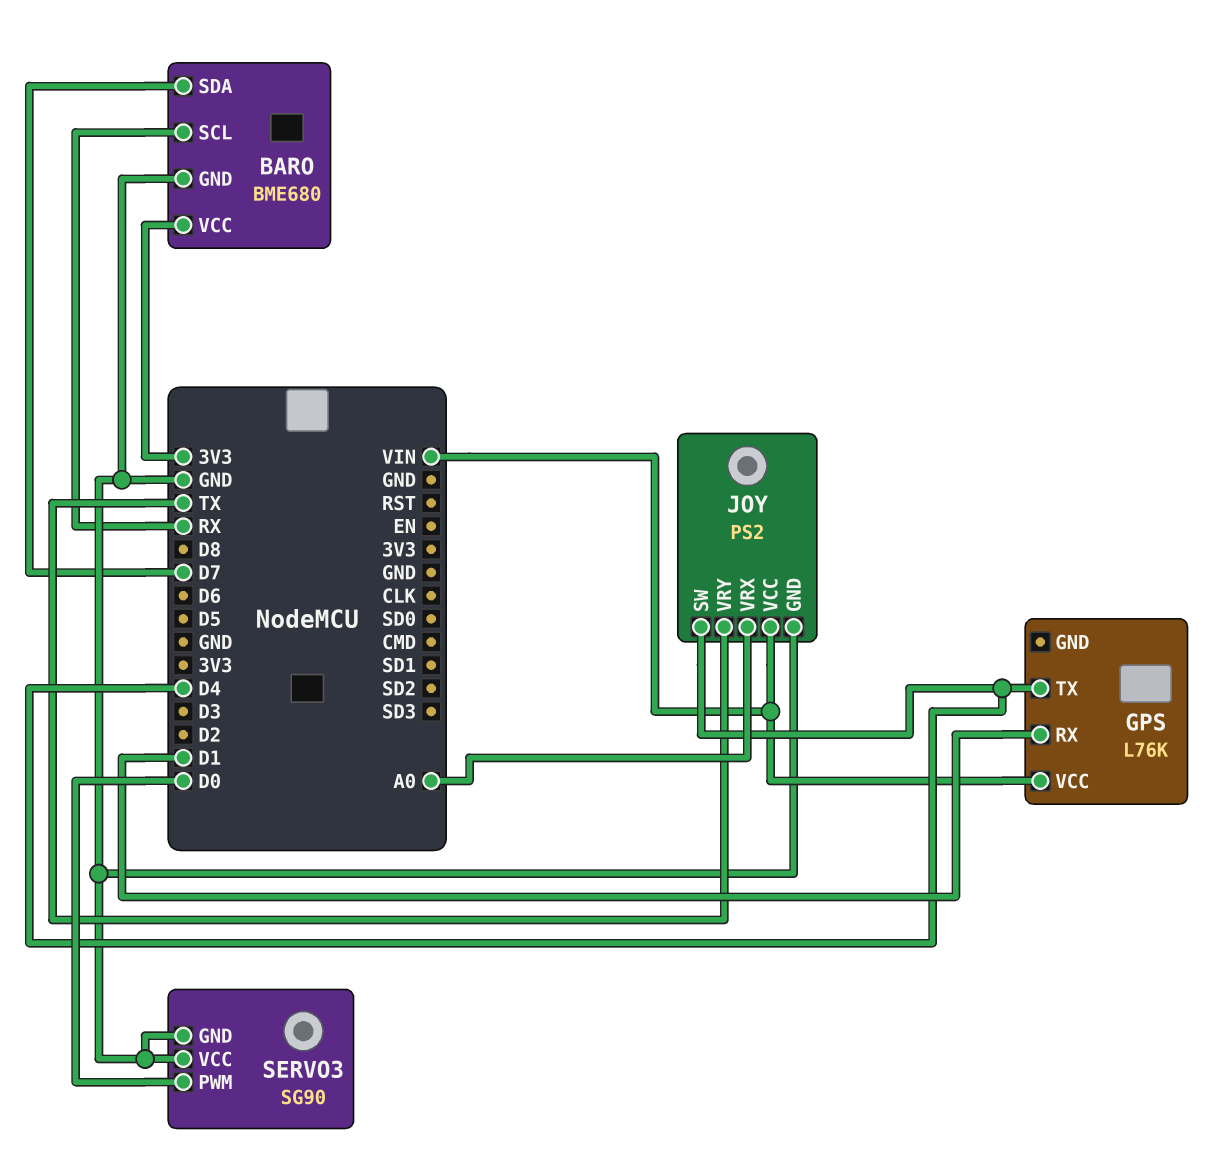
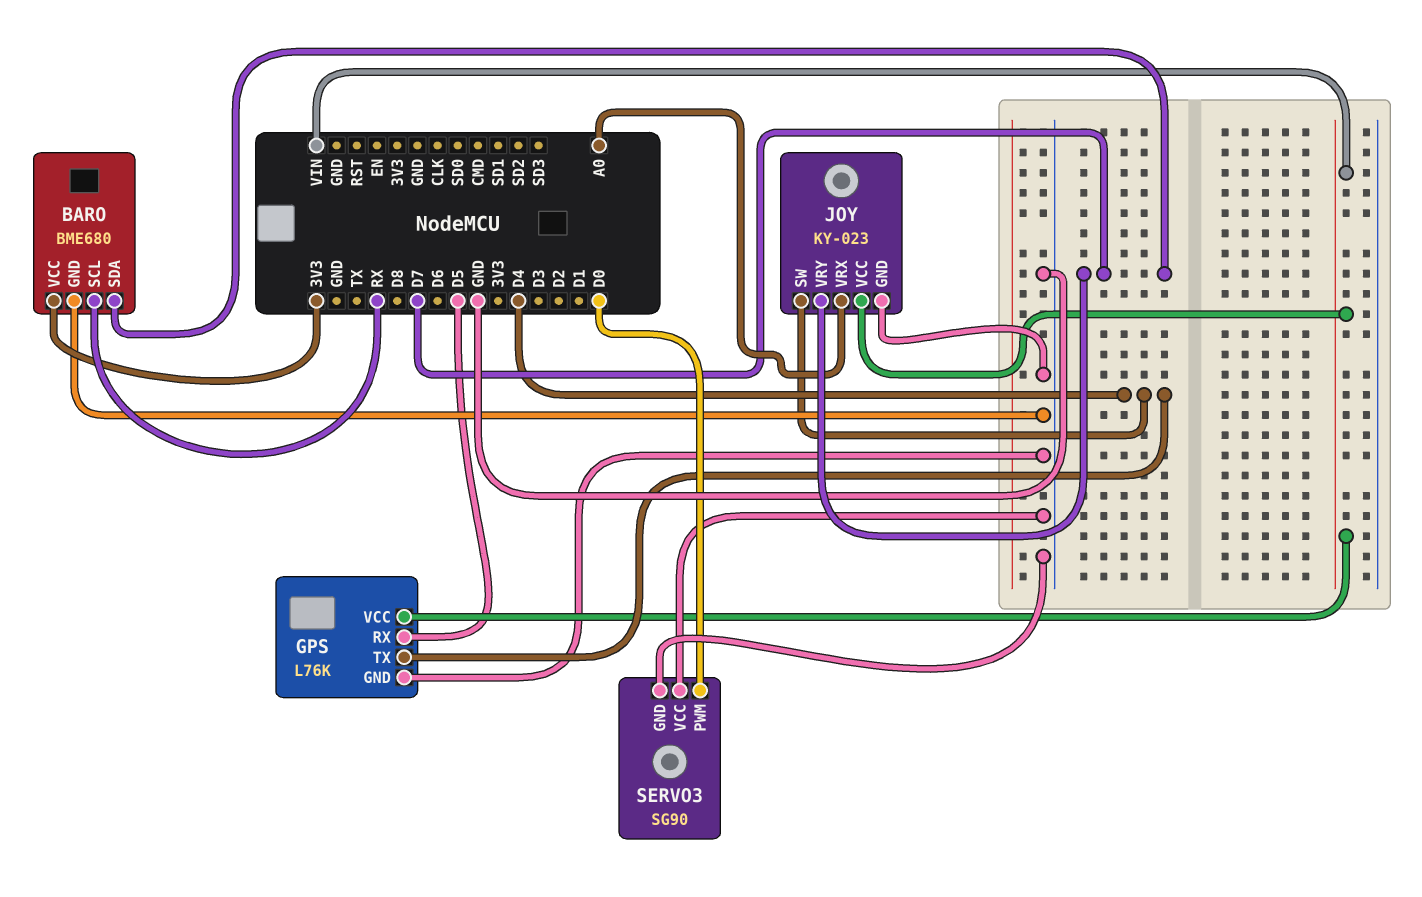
GPS pin GND: none -> GND
GPS pin RX: D1 -> D5
JOY: PS2 -> KY-023
JOY pin VRY: TX -> D7

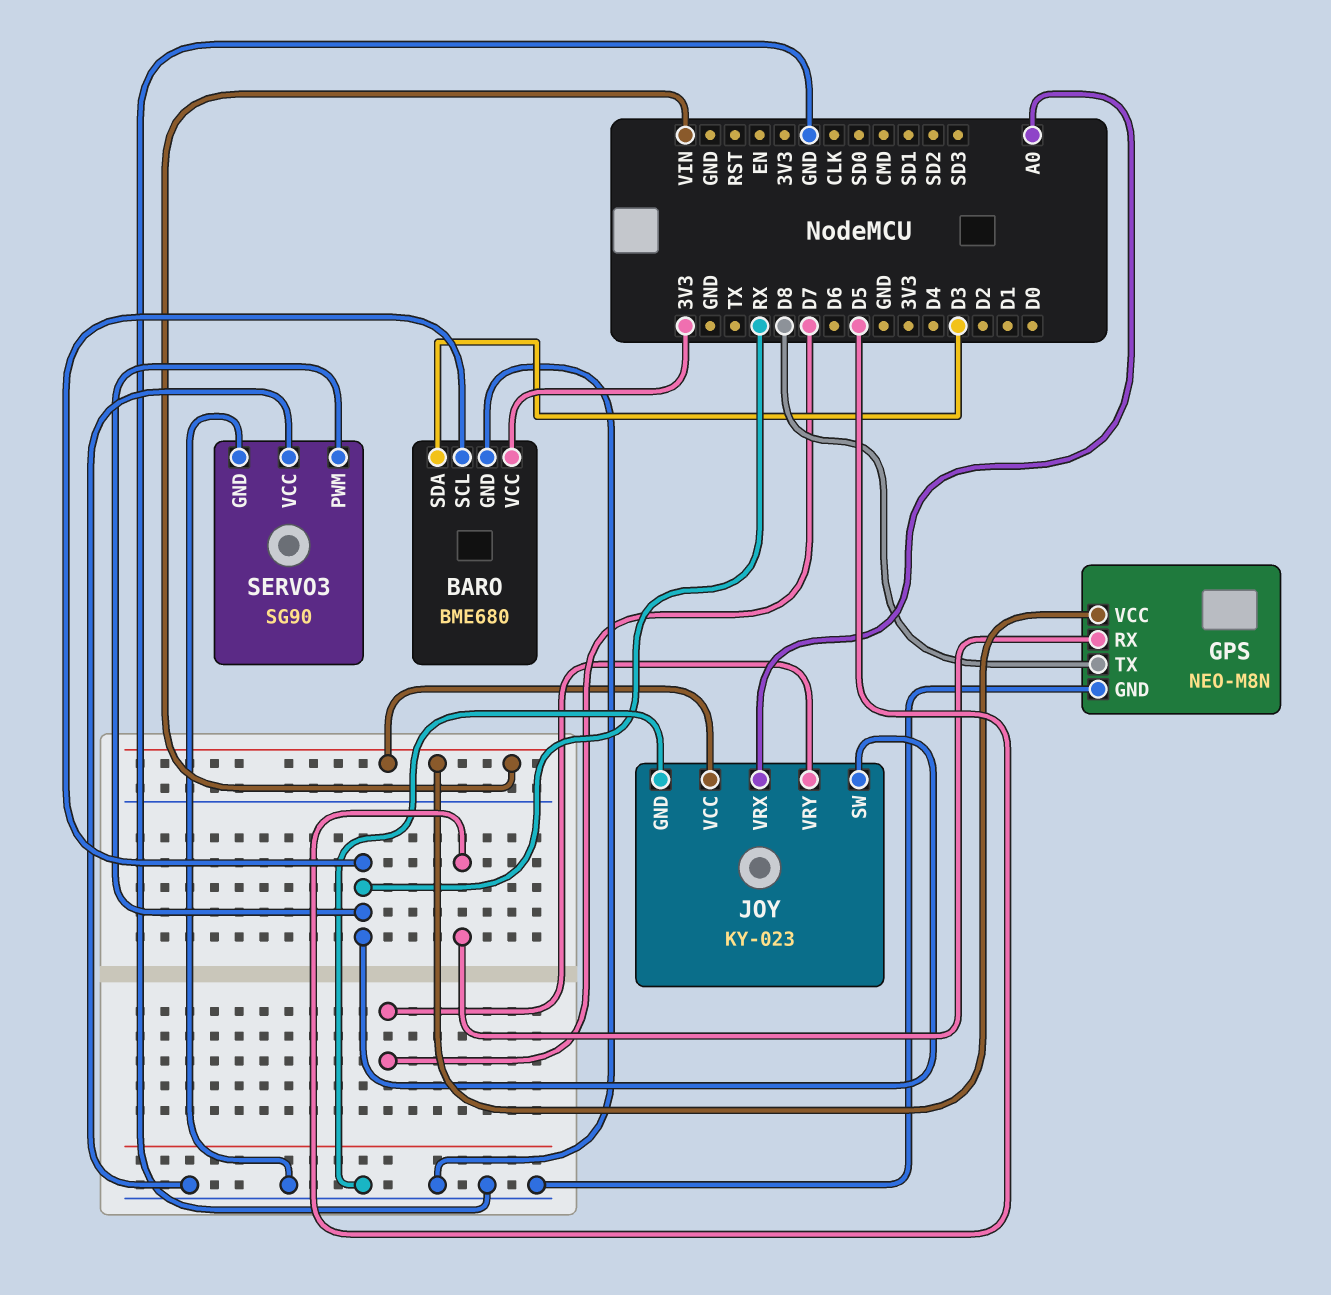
BARO pin SDA: D7 -> D3
GPS: L76K -> NEO-M8N
GPS pin TX: D4 -> D8
JOY pin SW: D4 -> RX
SERVO3 pin PWM: D0 -> RX

